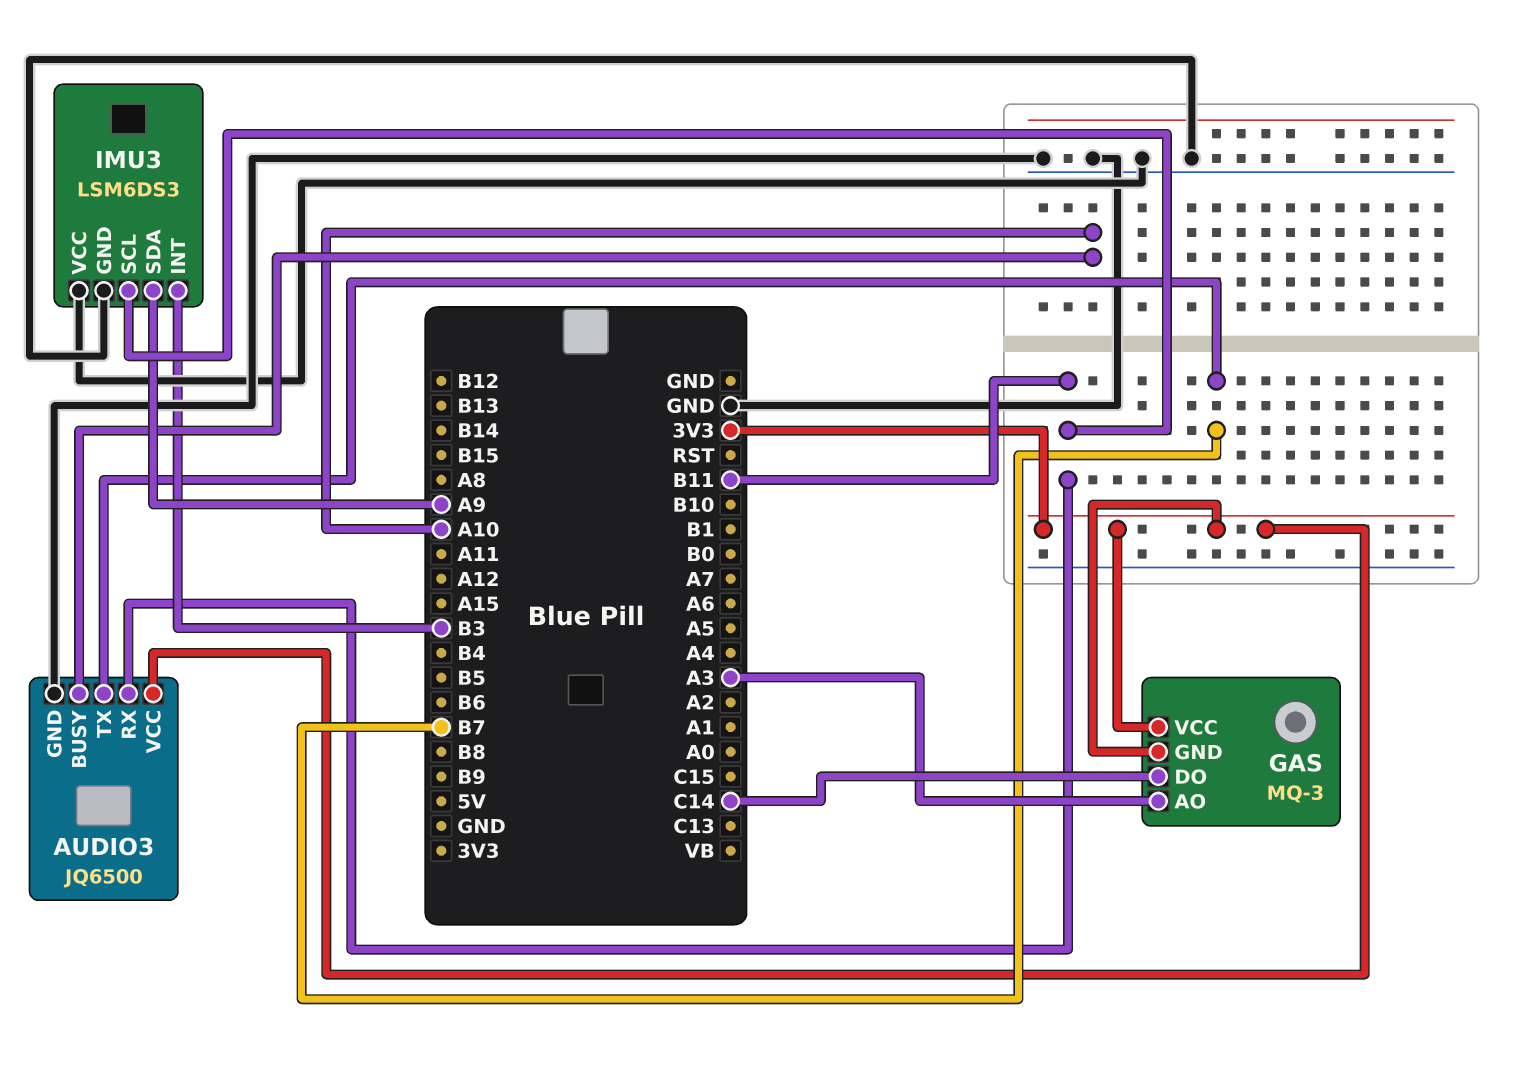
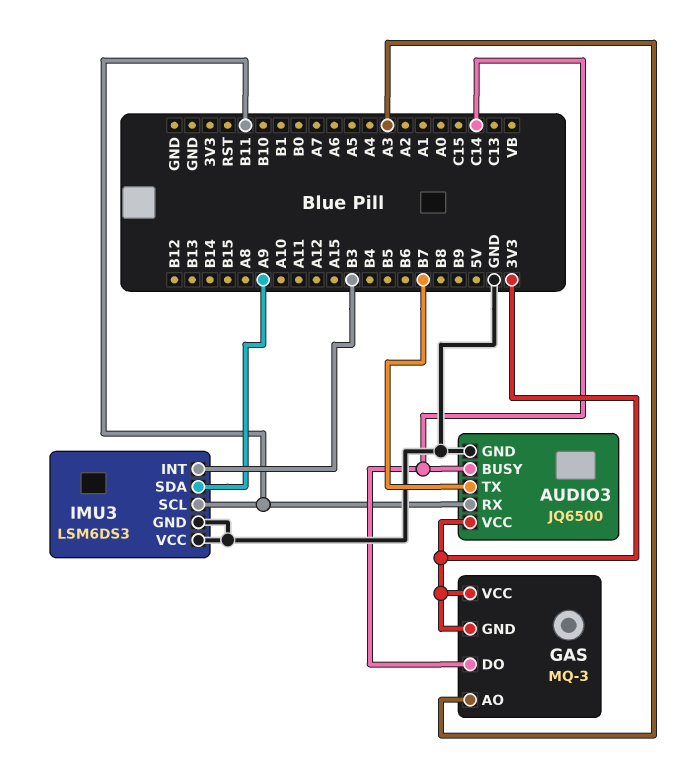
AUDIO3 pin BUSY: A10 -> C14

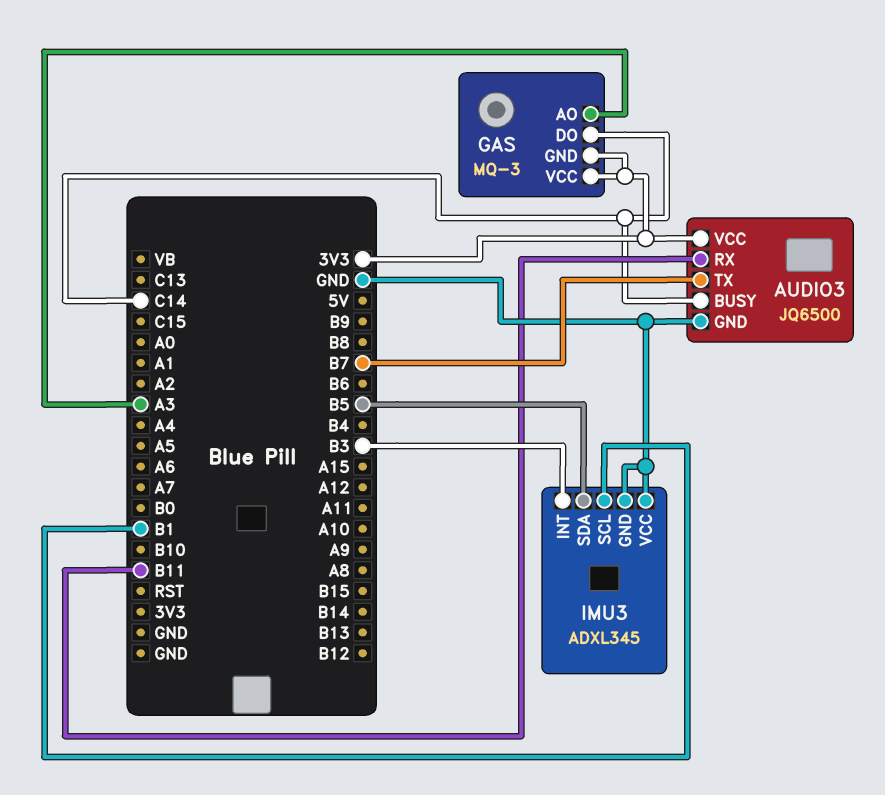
IMU3: LSM6DS3 -> ADXL345
IMU3 pin SCL: B11 -> B1
IMU3 pin SDA: A9 -> B5

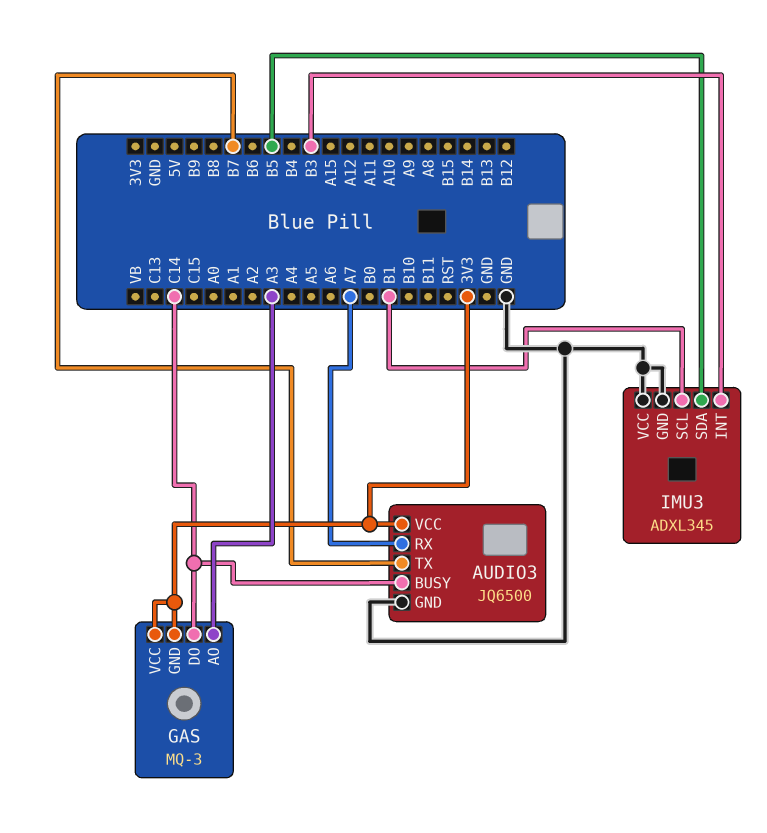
AUDIO3 pin RX: B11 -> A7

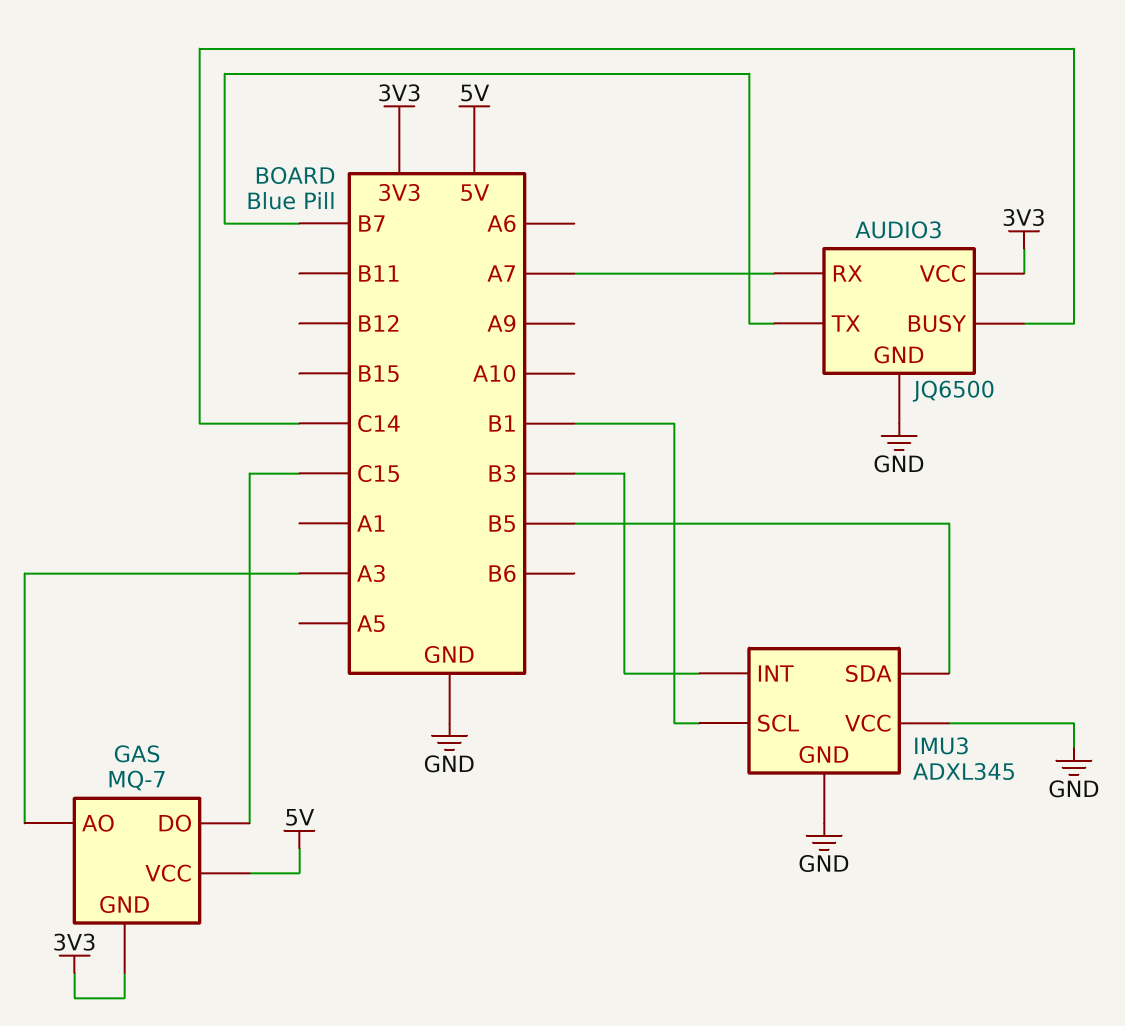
GAS: MQ-3 -> MQ-7
GAS pin DO: C14 -> C15
GAS pin VCC: 3V3 -> 5V

